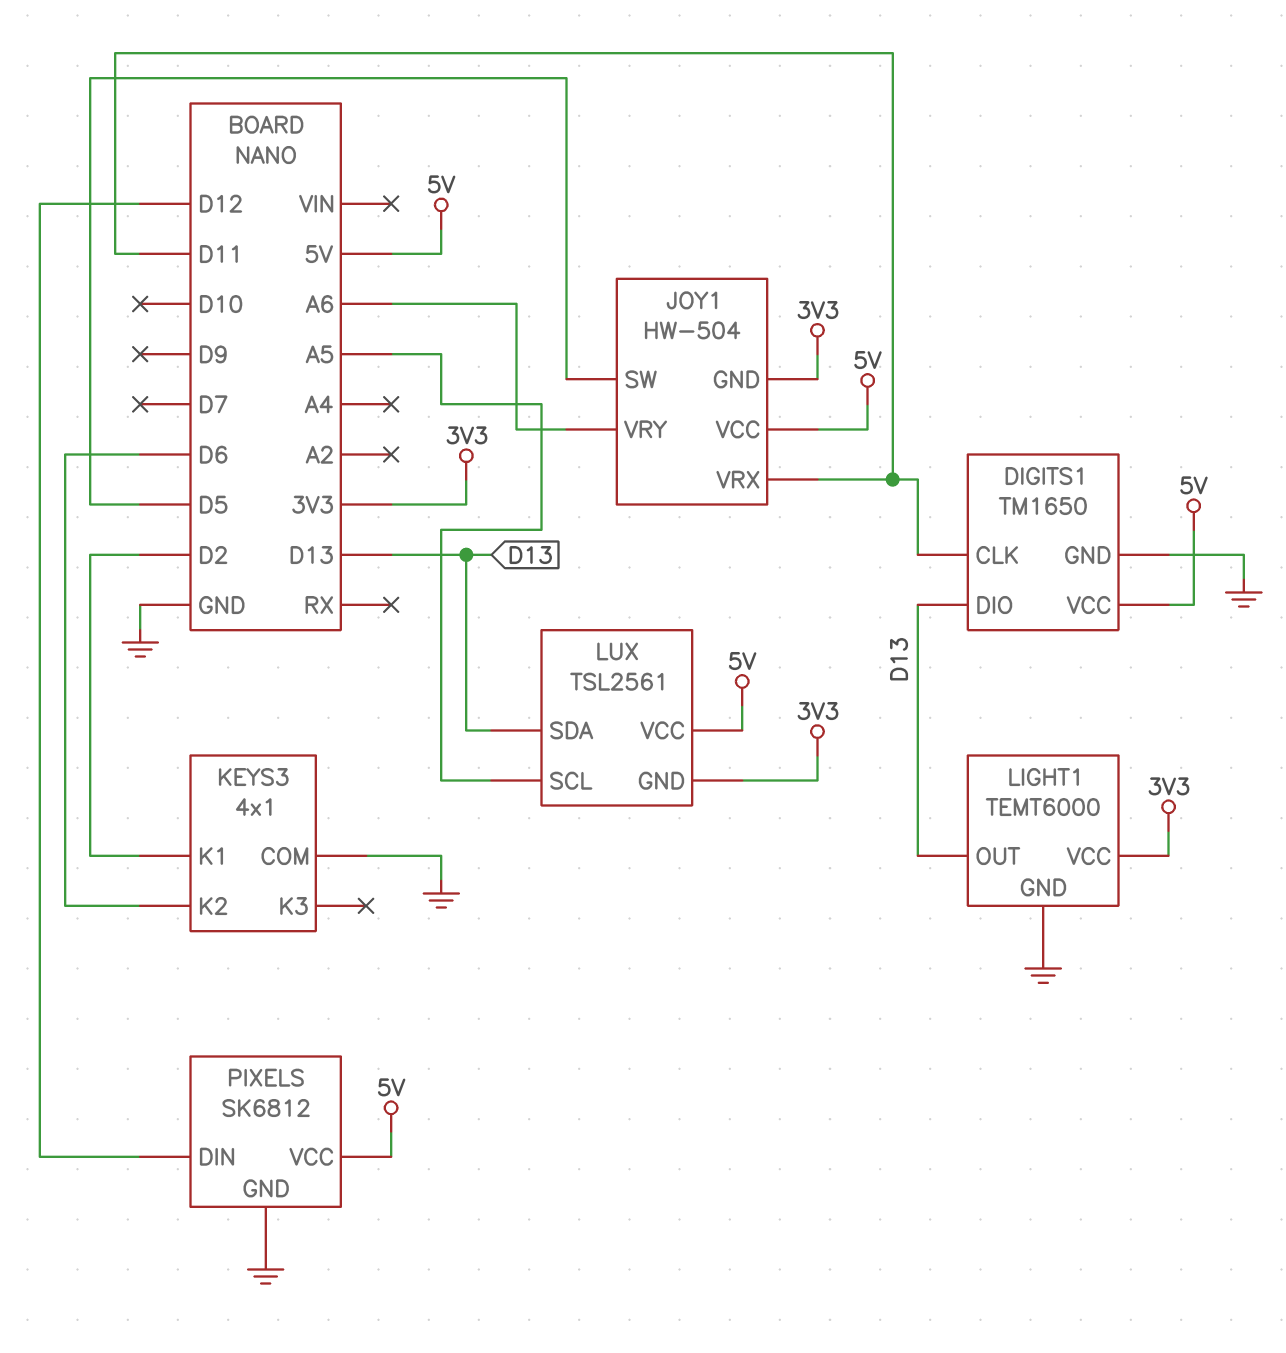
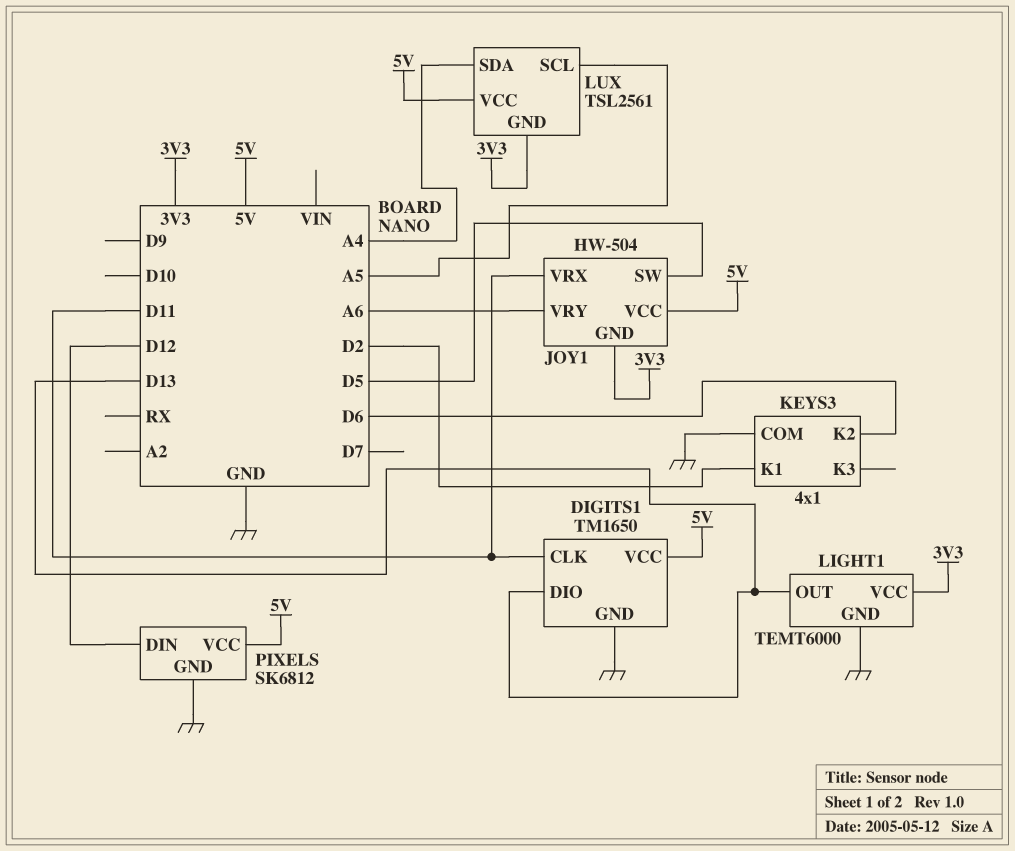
LUX pin SDA: D13 -> A4

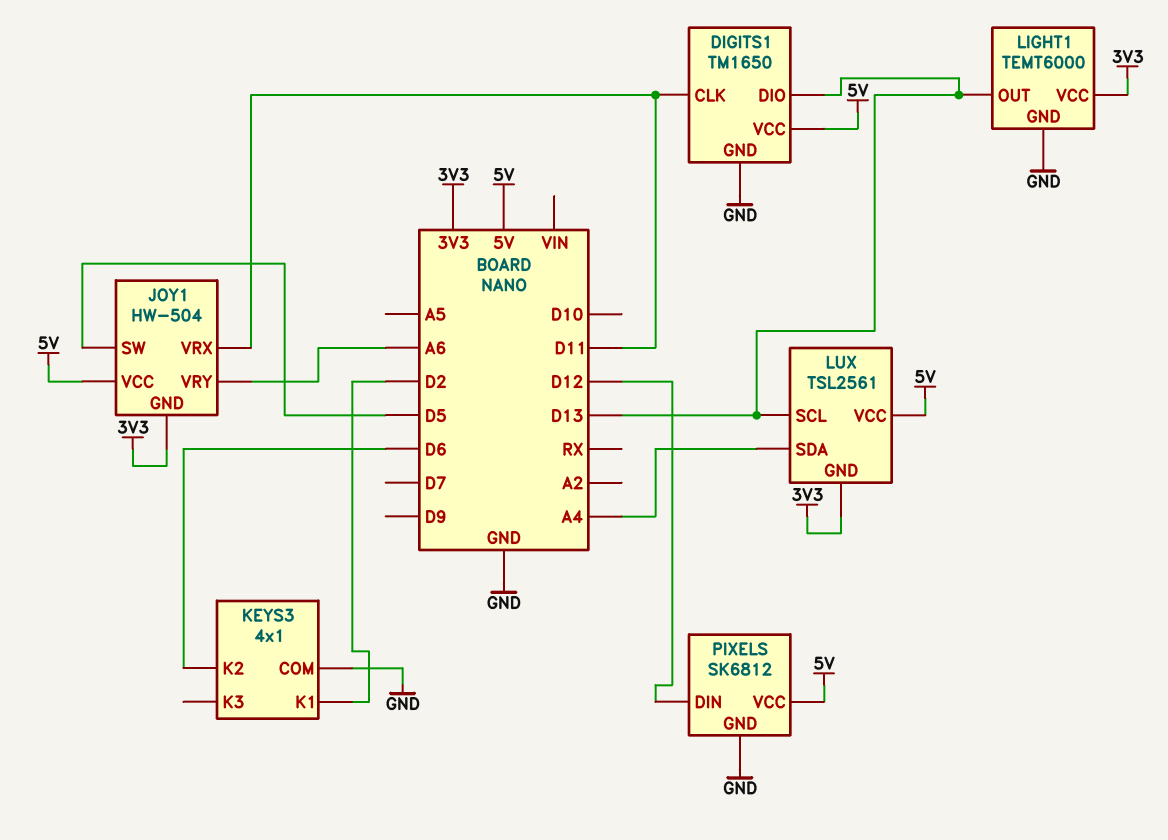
LUX pin SCL: A5 -> D13

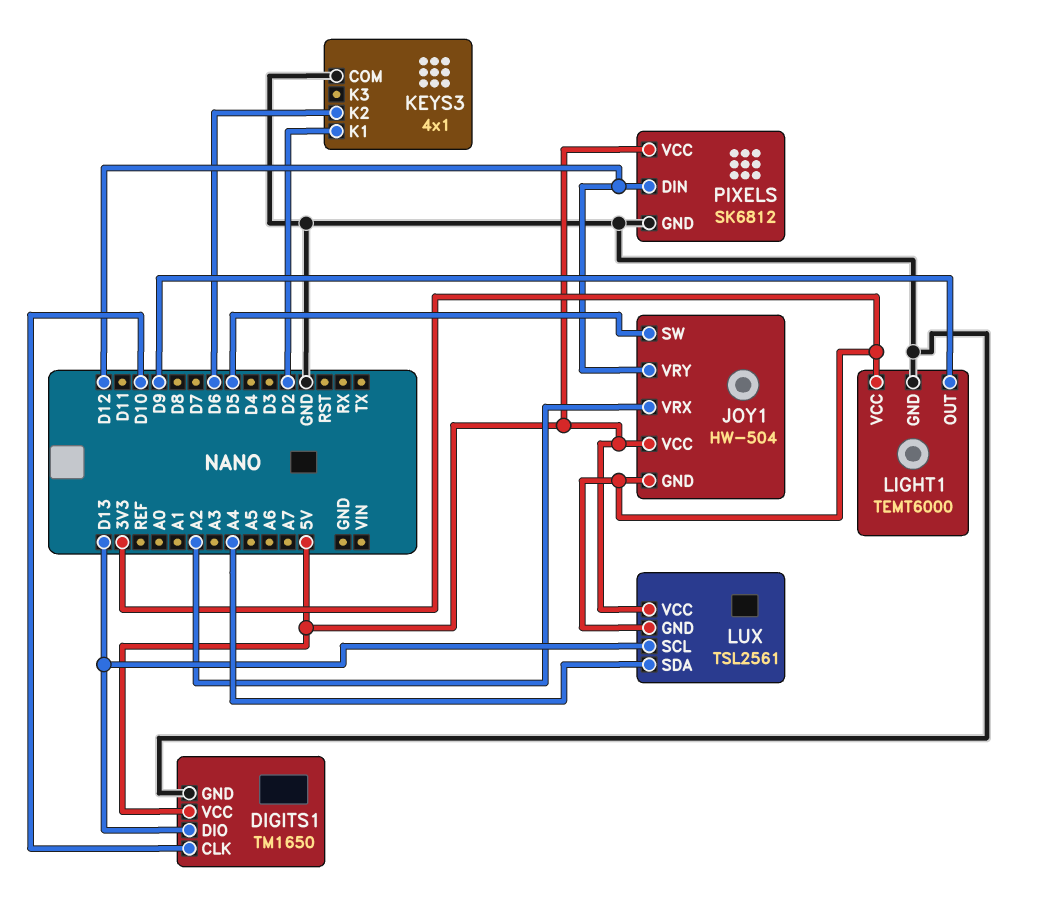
DIGITS1 pin CLK: D11 -> D10
JOY1 pin VRX: D11 -> A2
JOY1 pin VRY: A6 -> D12
LIGHT1 pin OUT: D13 -> D9

